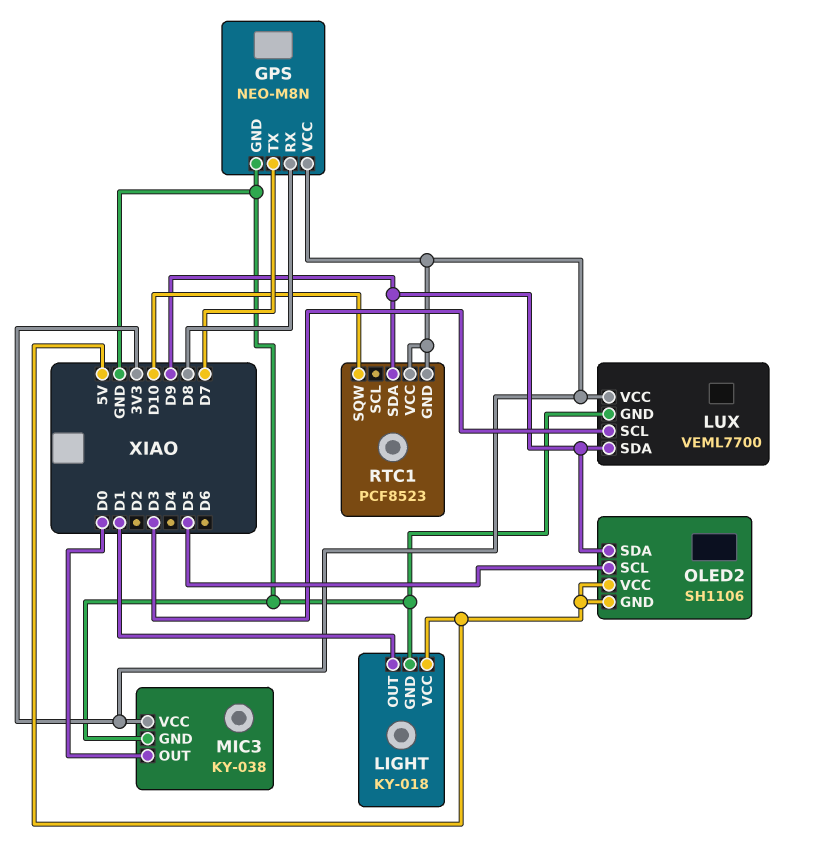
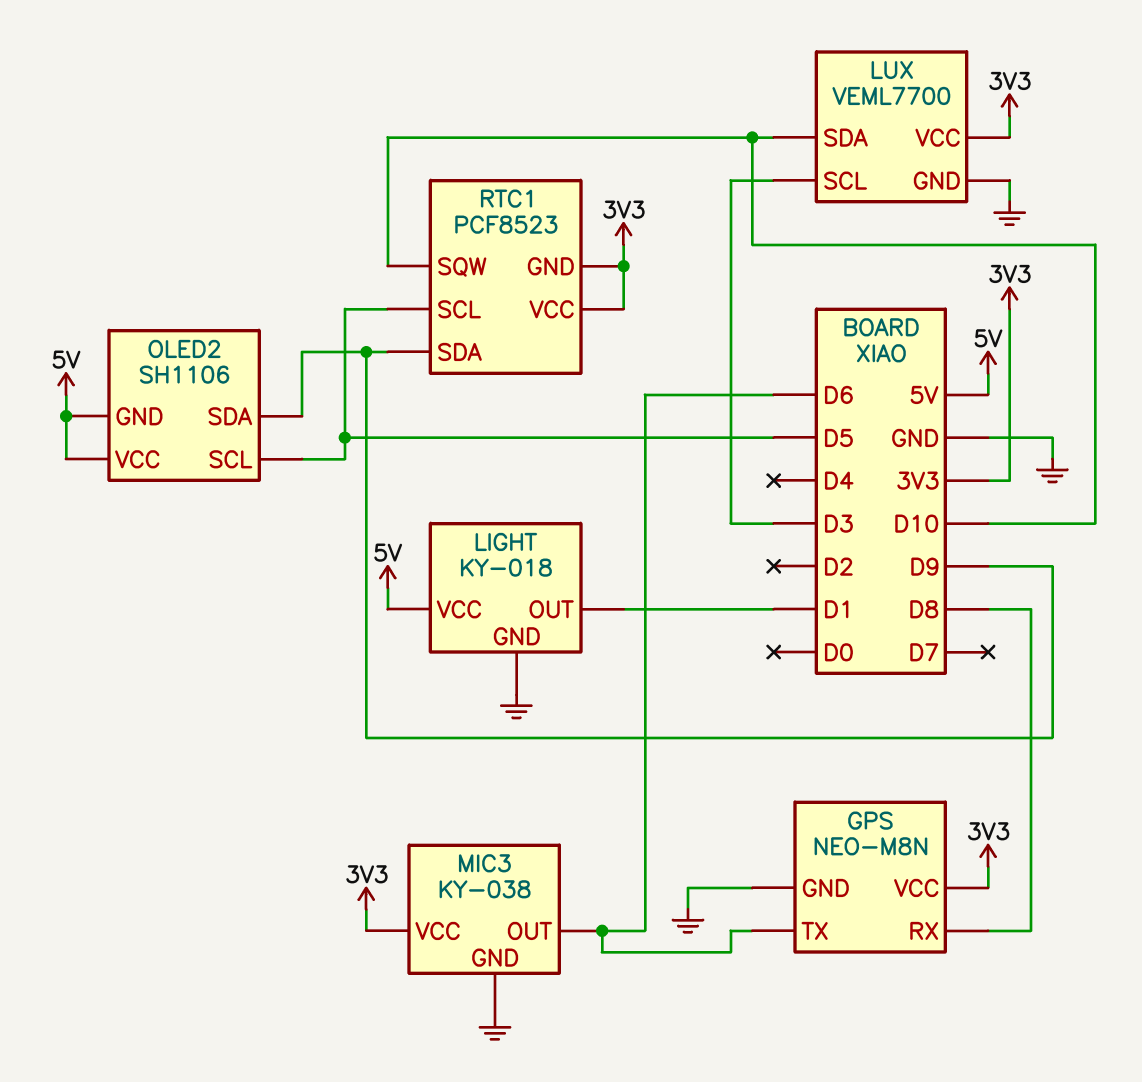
GPS pin TX: D7 -> D6
LUX pin SDA: D9 -> D10
MIC3 pin OUT: D0 -> D6
RTC1 pin SCL: none -> D5

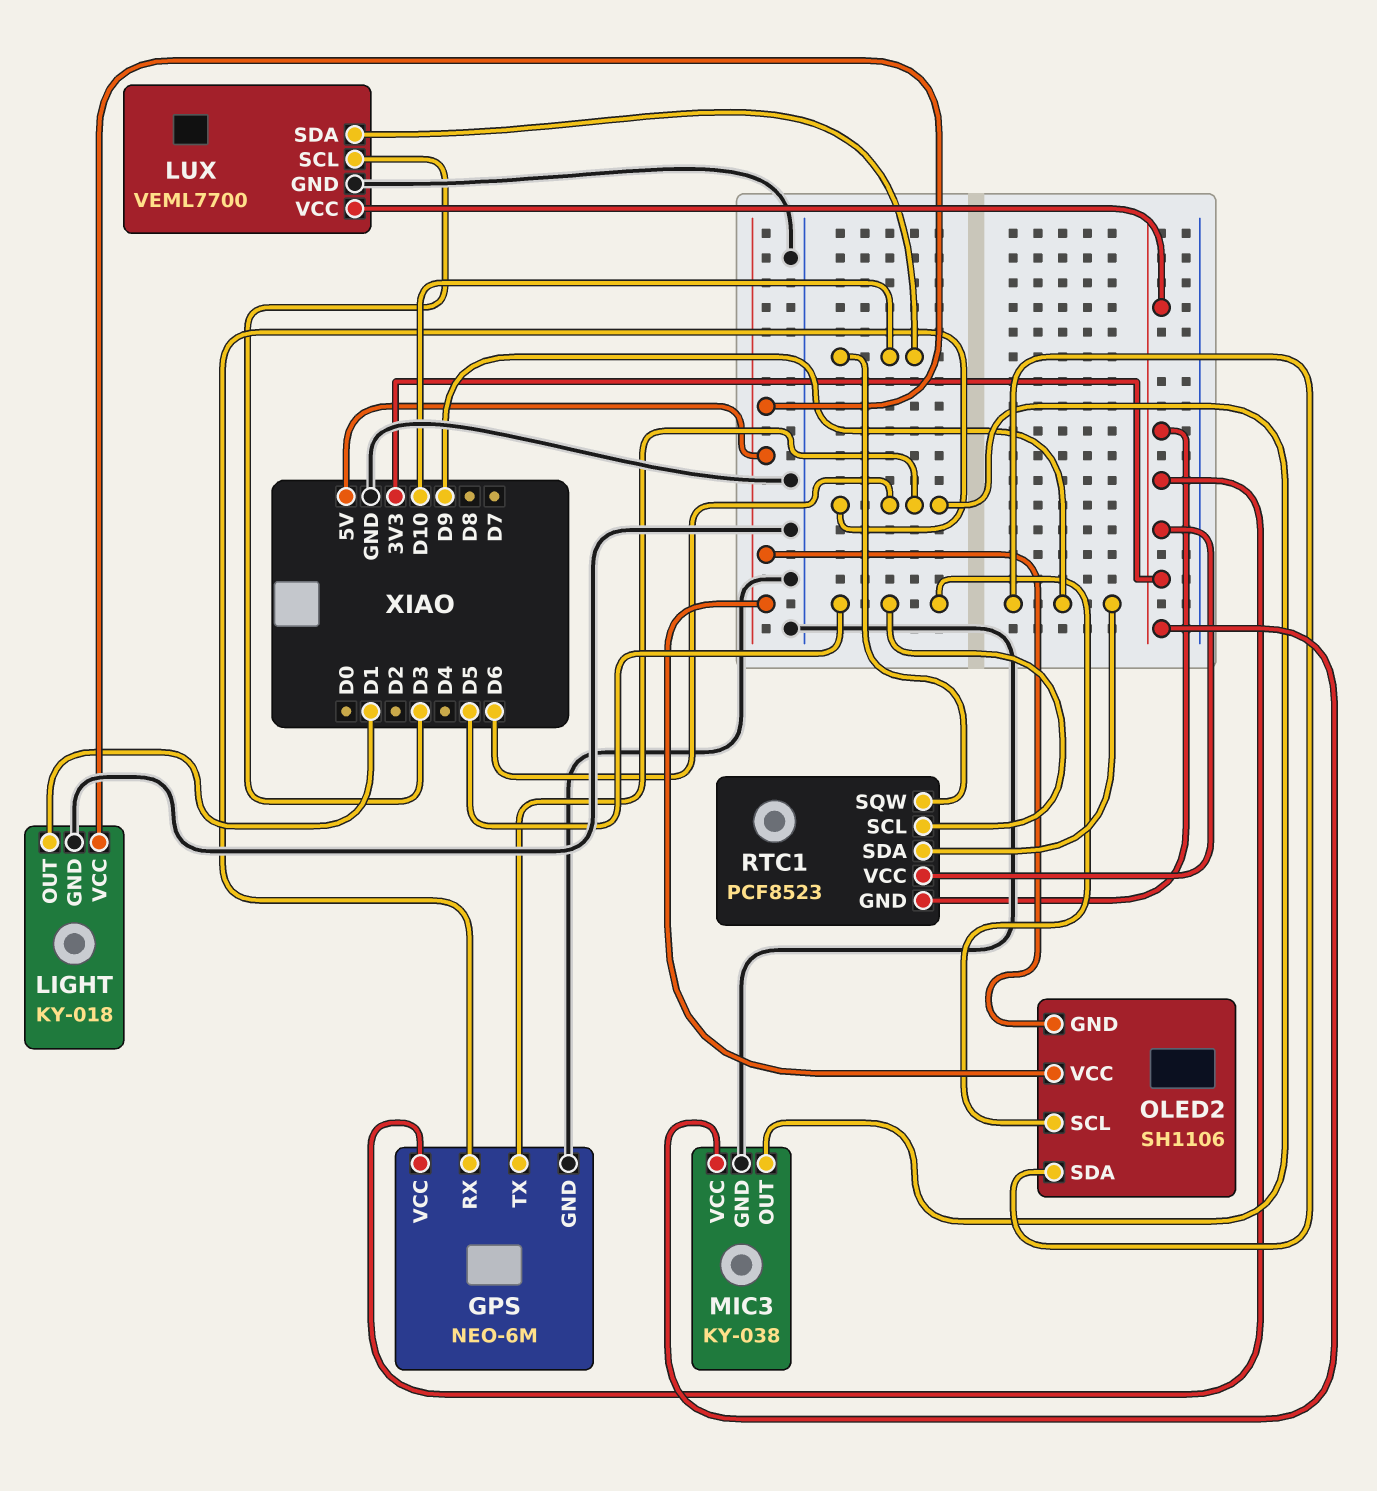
GPS: NEO-M8N -> NEO-6M
GPS pin RX: D8 -> D6

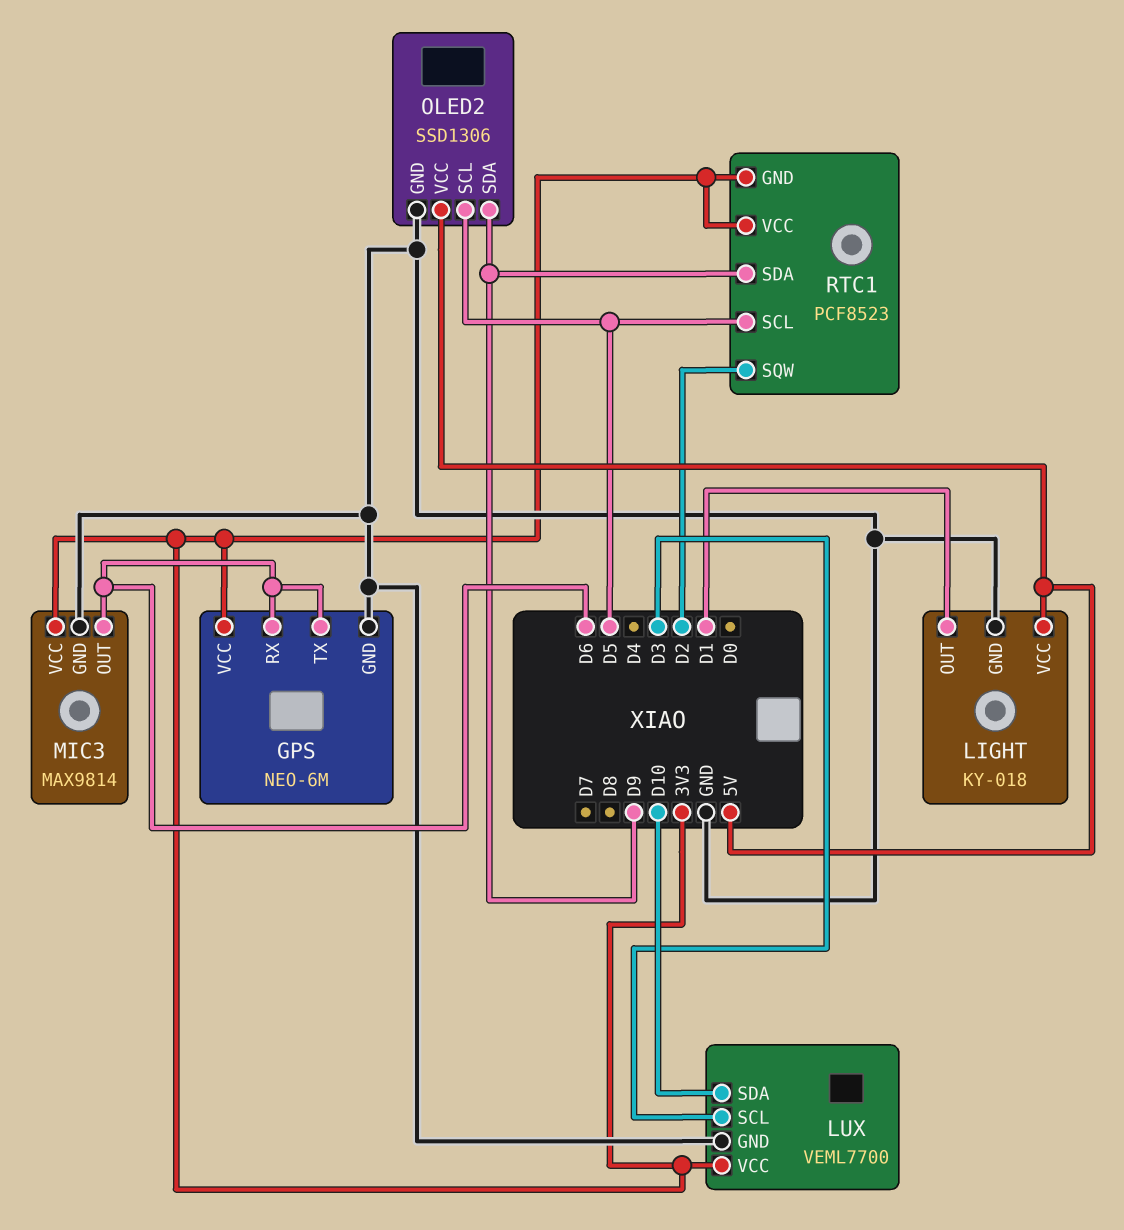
MIC3: KY-038 -> MAX9814
OLED2: SH1106 -> SSD1306
OLED2 pin GND: 5V -> GND
RTC1 pin SQW: D10 -> D2

